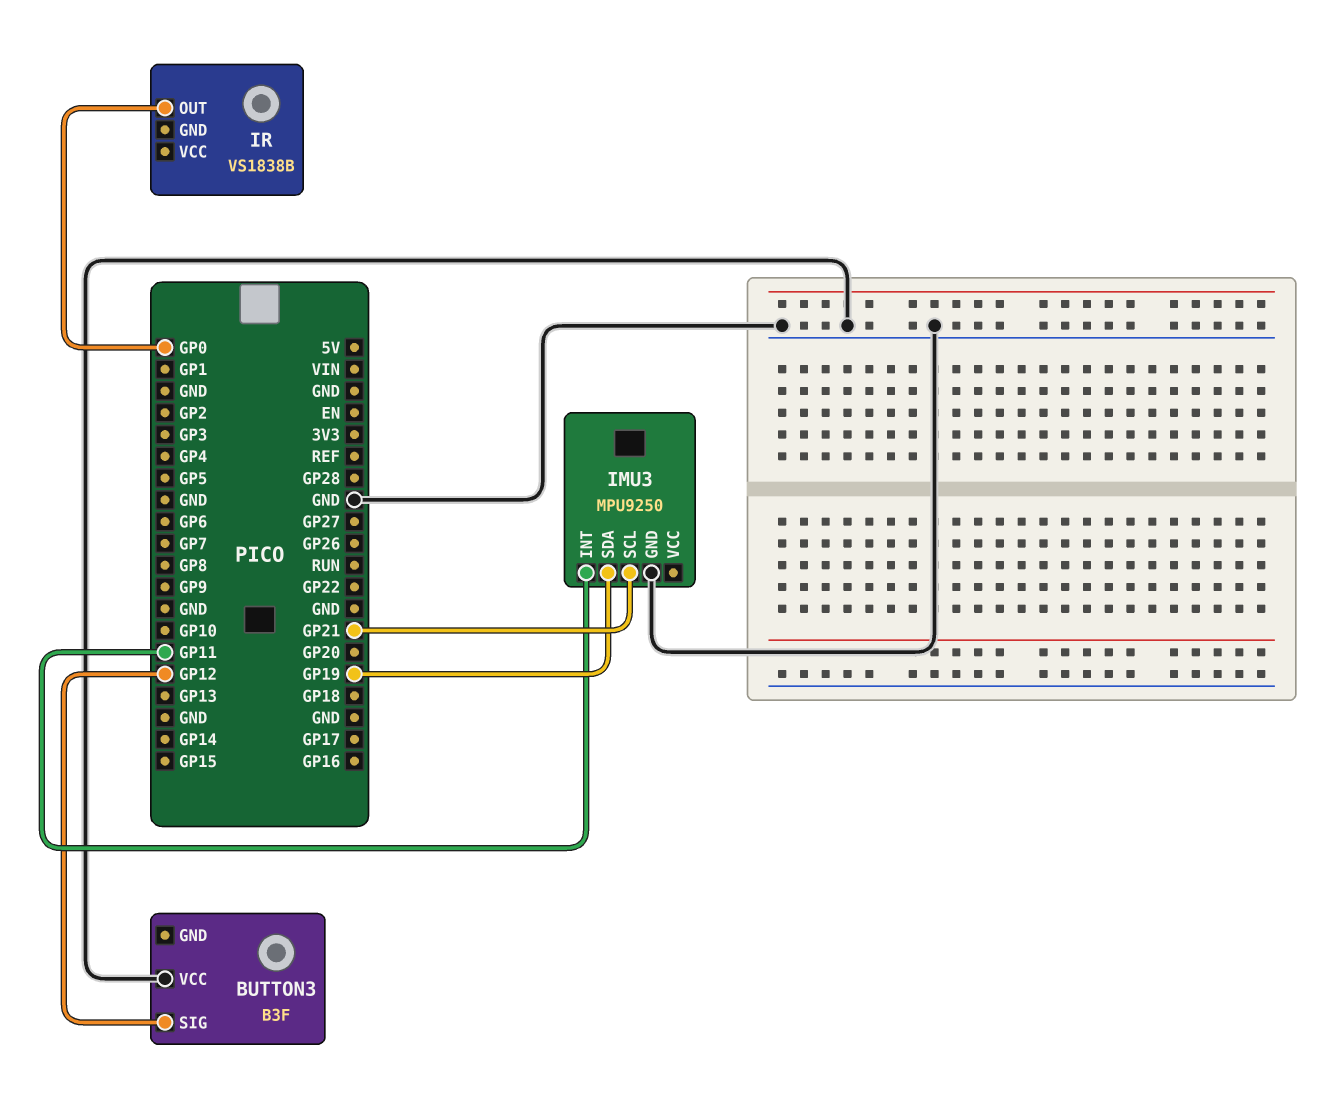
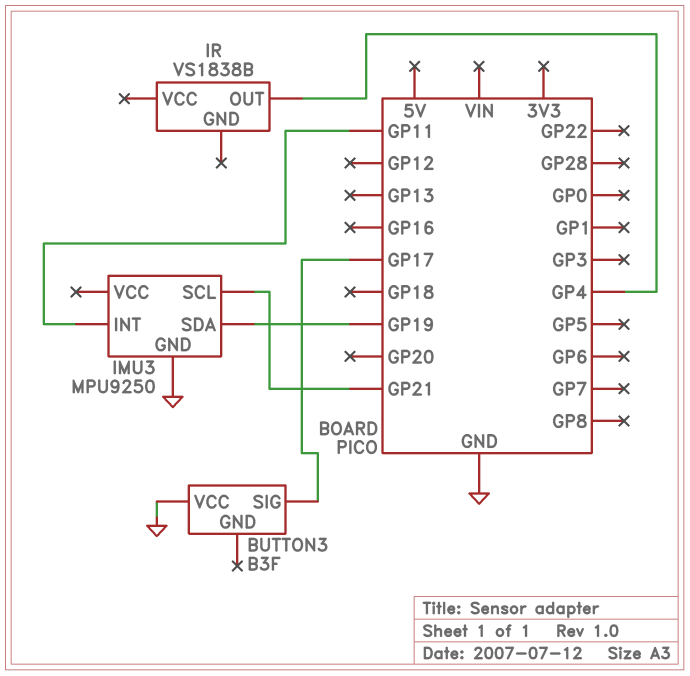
BUTTON3 pin SIG: GP12 -> GP17
IR pin OUT: GP0 -> GP4

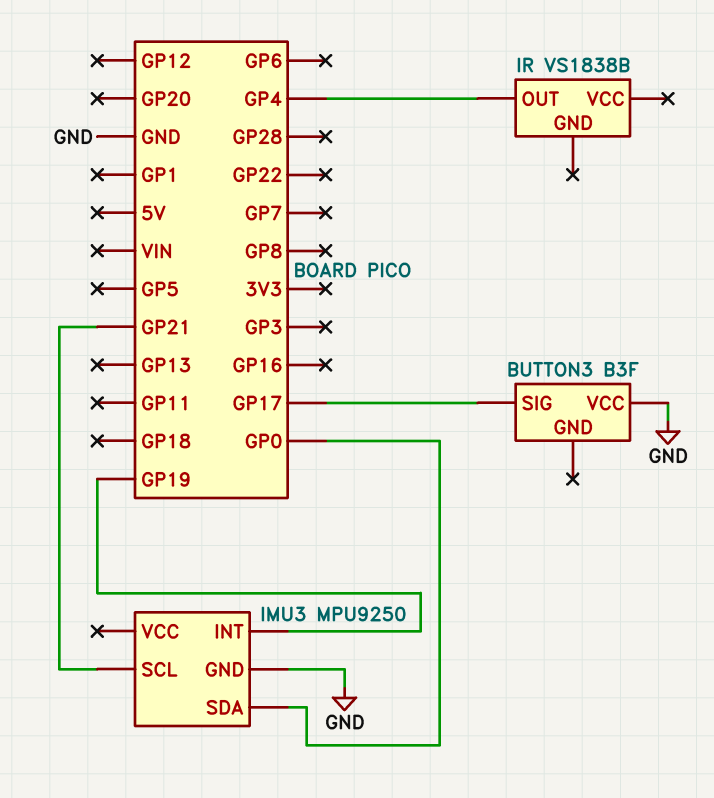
IMU3 pin INT: GP11 -> GP19
IMU3 pin SDA: GP19 -> GP0

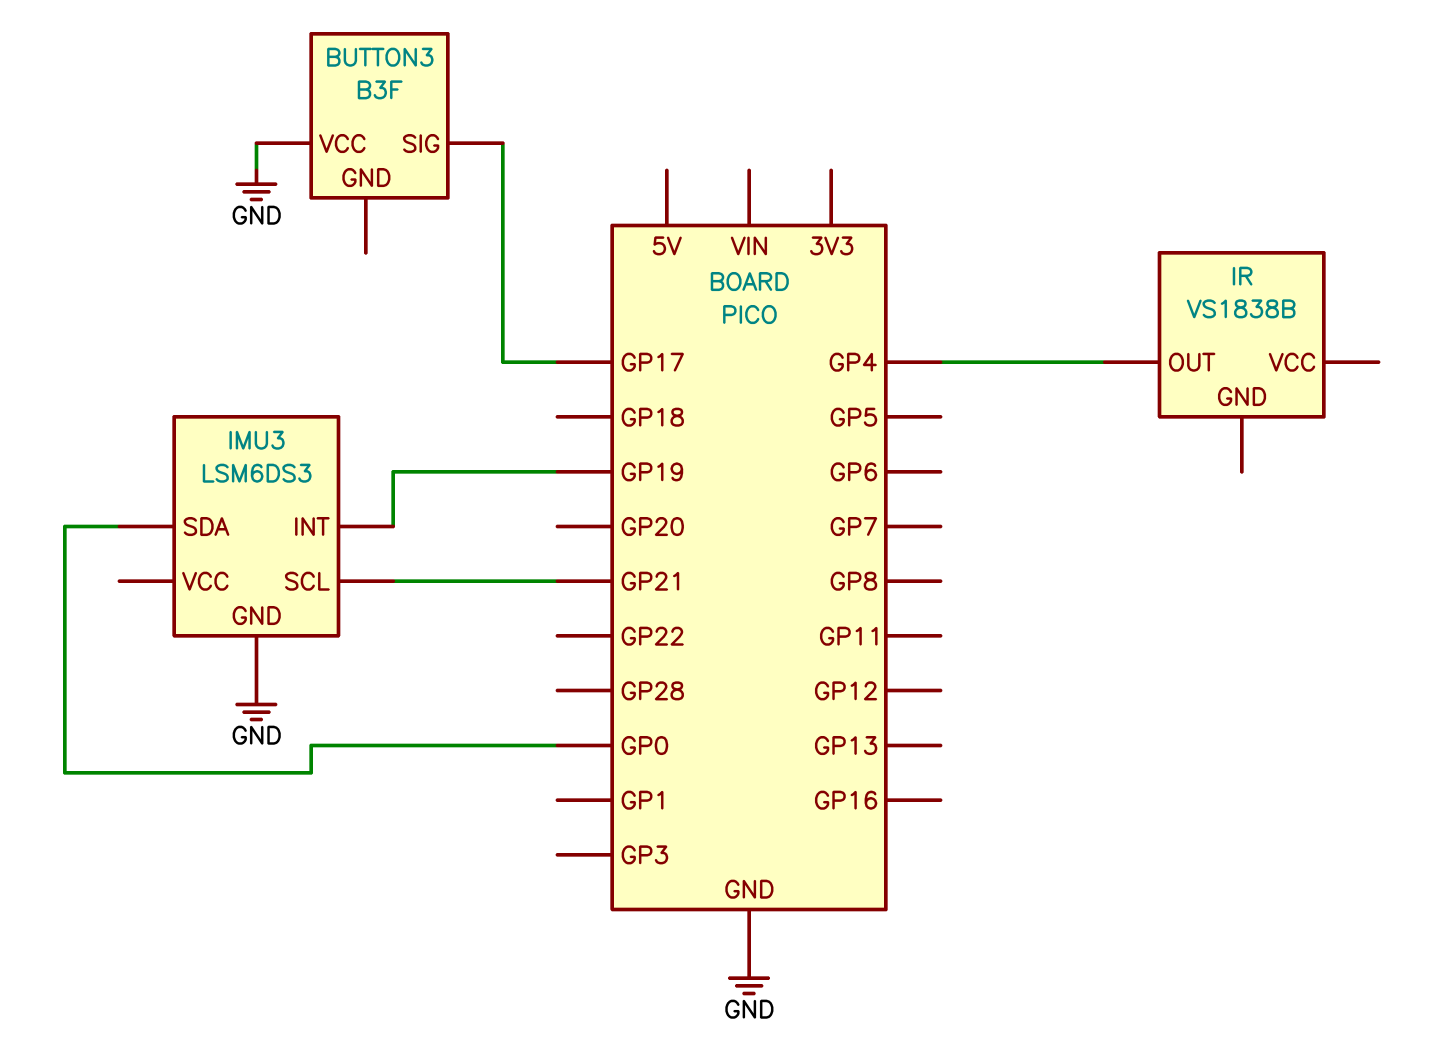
IMU3: MPU9250 -> LSM6DS3

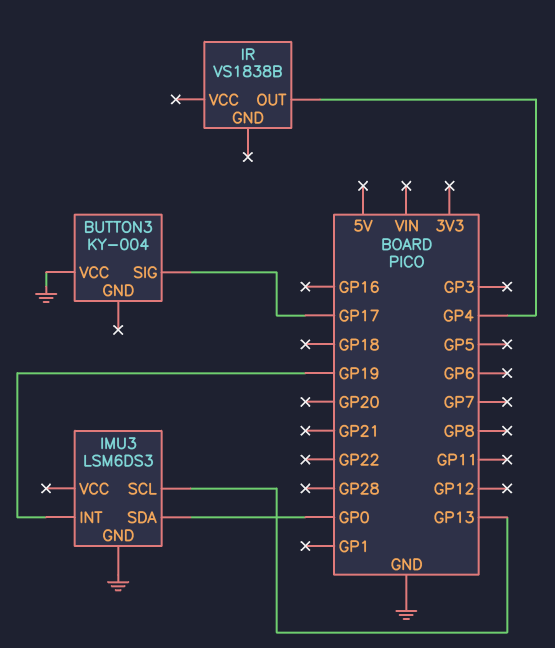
BUTTON3: B3F -> KY-004
IMU3 pin SCL: GP21 -> GP13

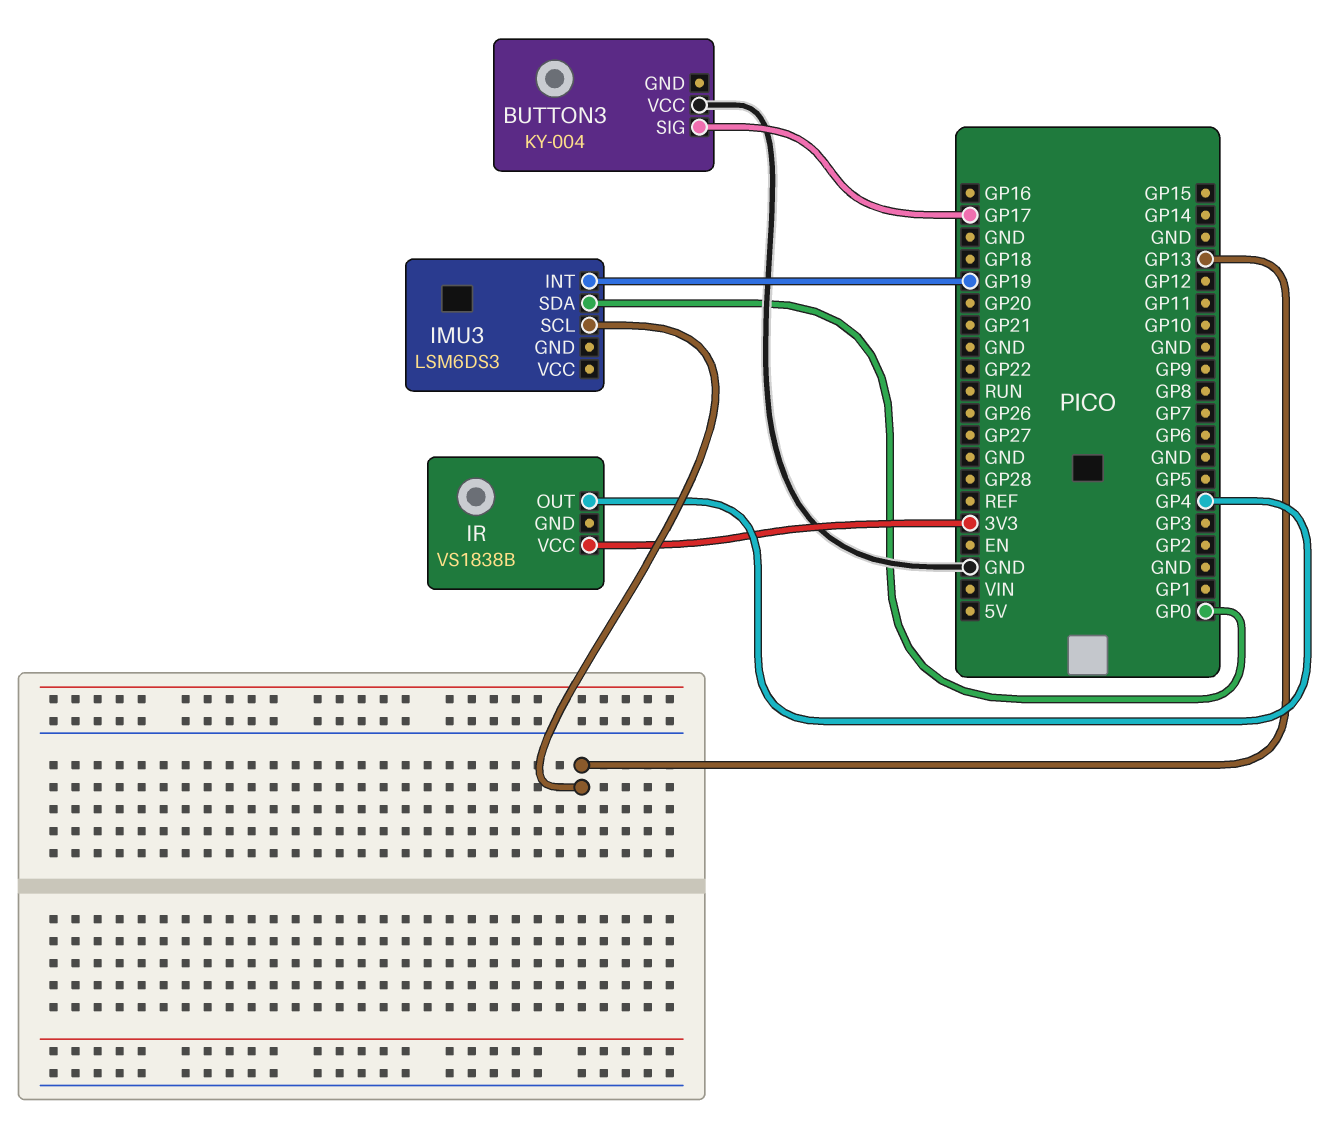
IMU3 pin GND: GND -> none
IR pin VCC: none -> 3V3

